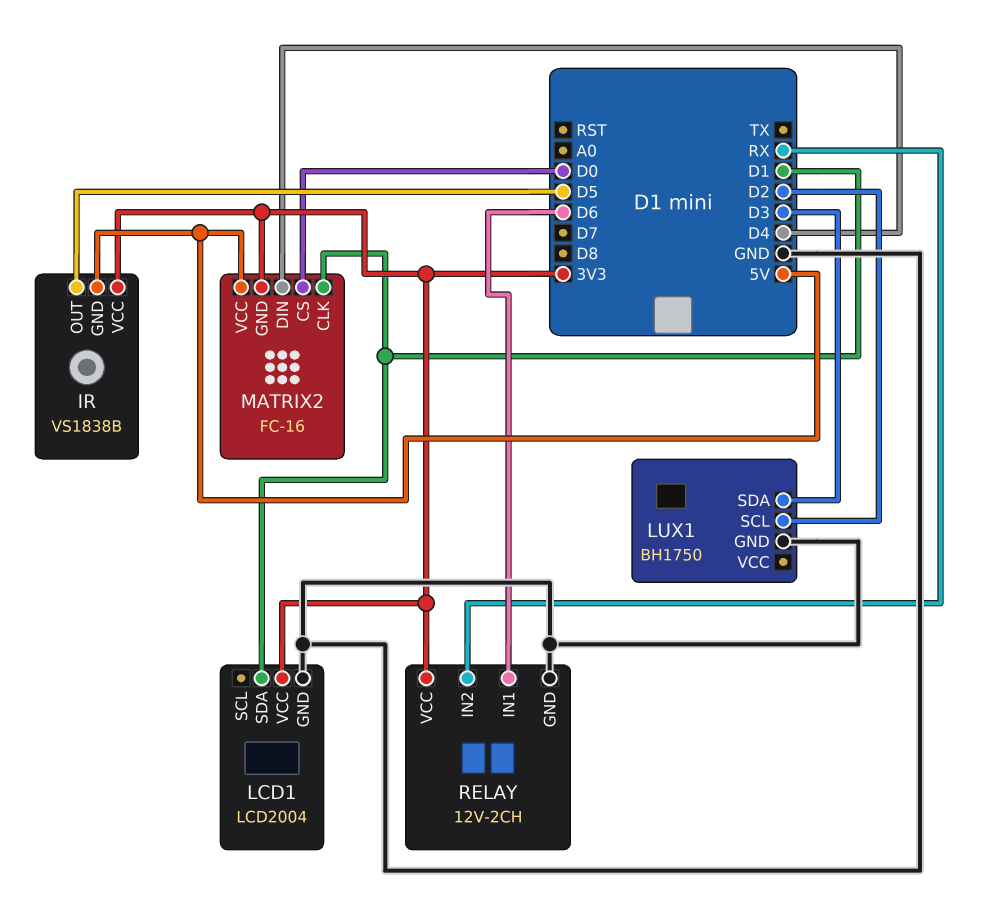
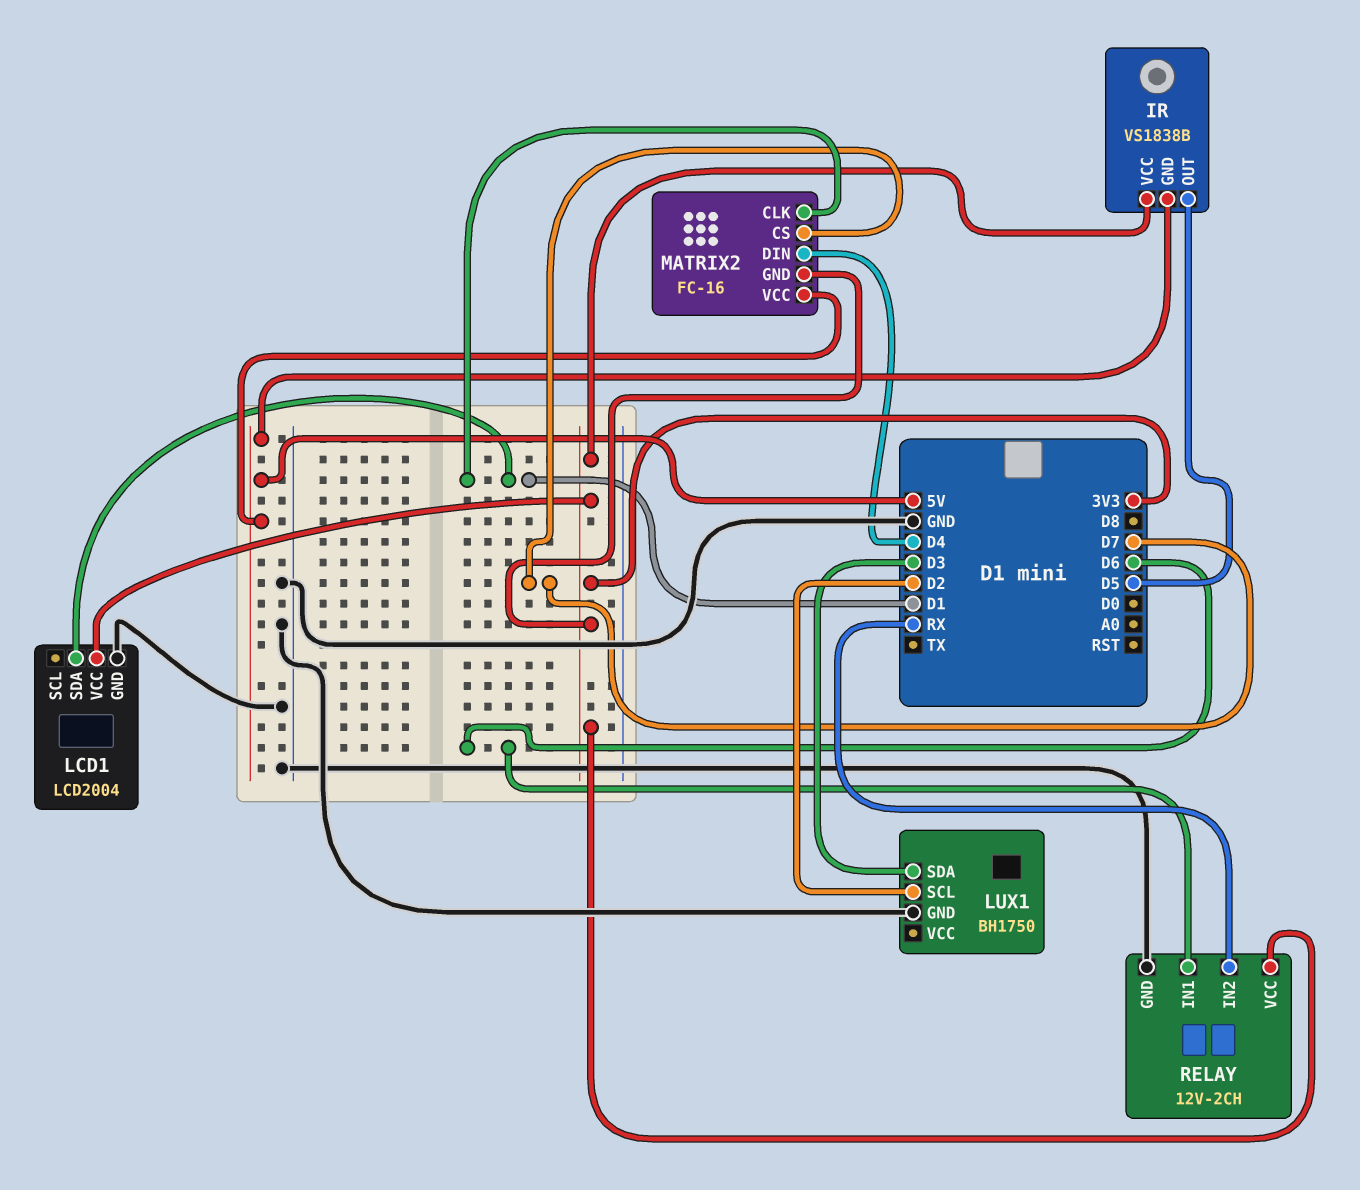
MATRIX2 pin CS: D0 -> D7

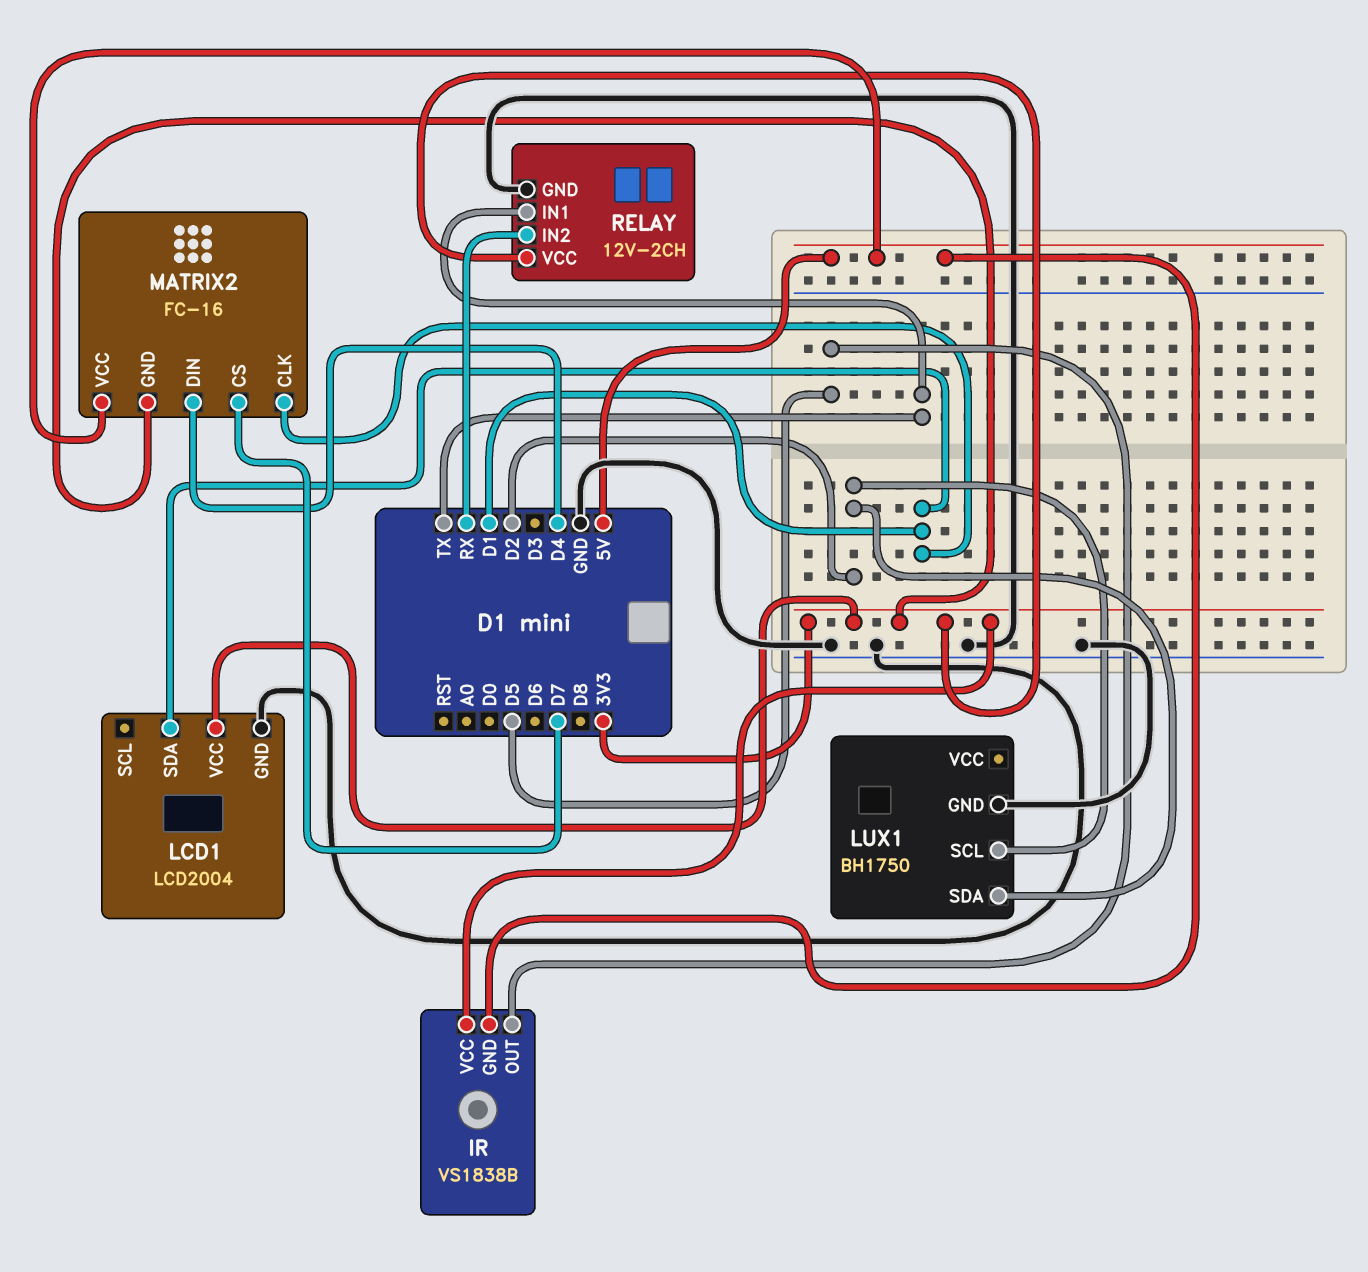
LUX1 pin SDA: D3 -> D2
RELAY pin IN1: D6 -> TX

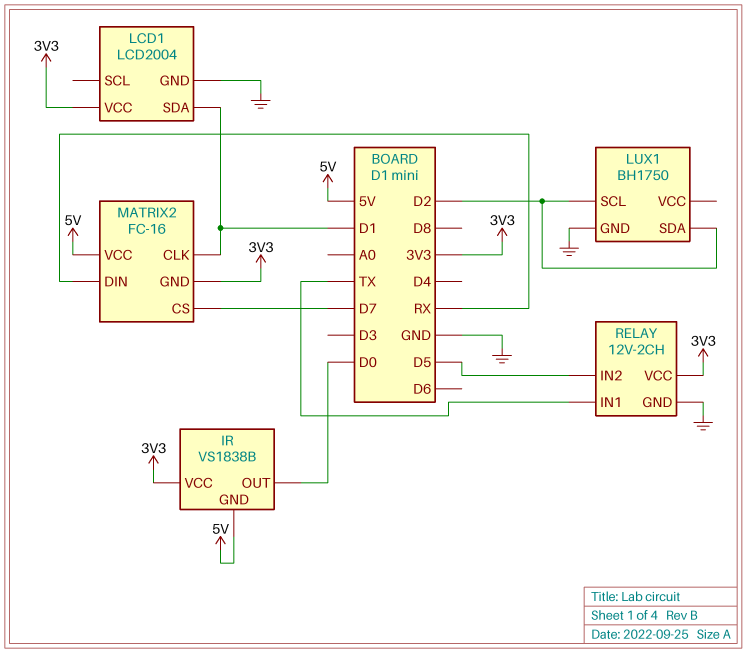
IR pin OUT: D5 -> D0
MATRIX2 pin DIN: D4 -> RX
RELAY pin IN2: RX -> D5

